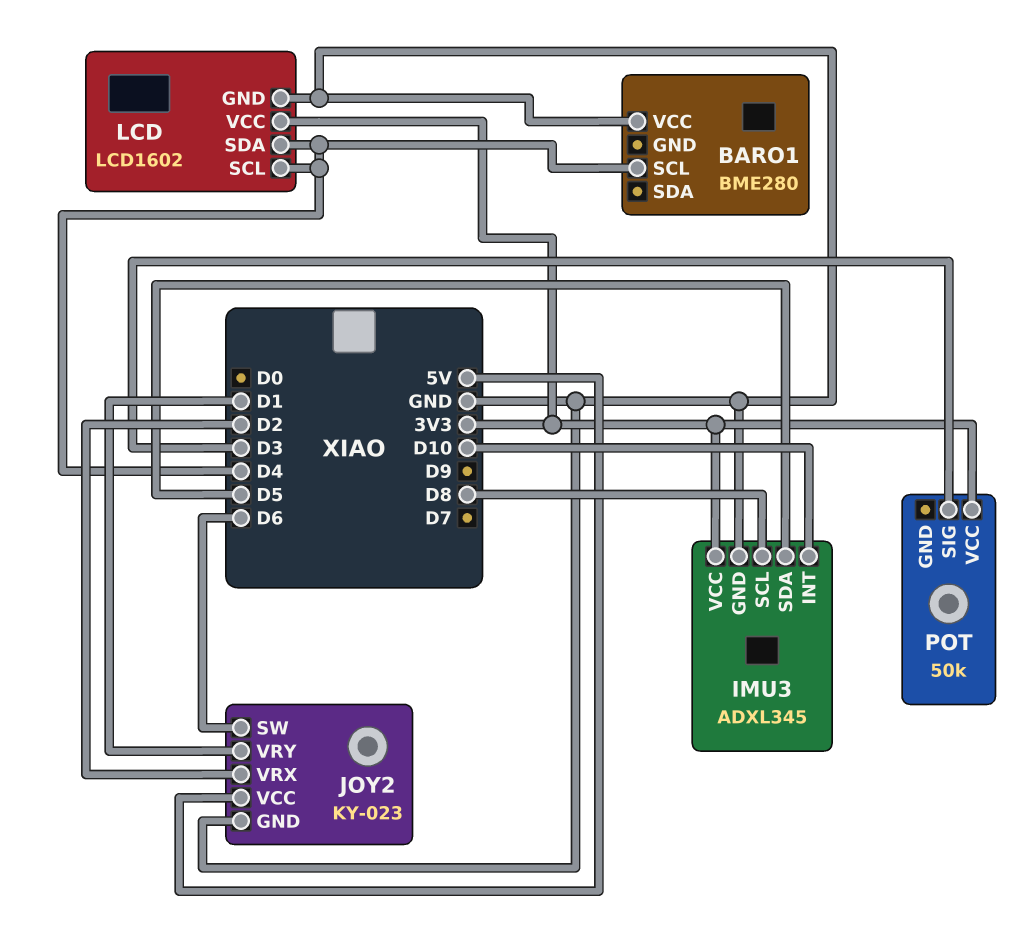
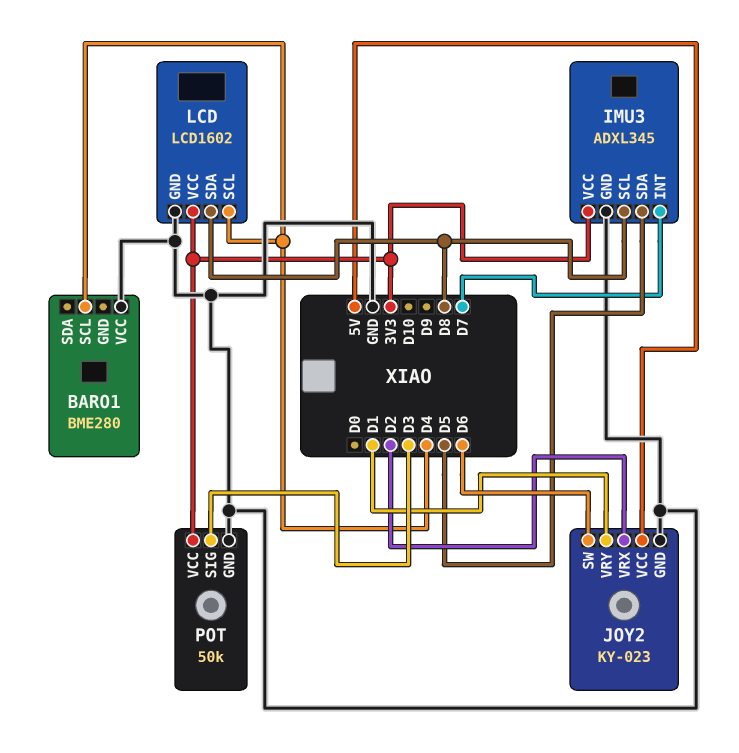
IMU3 pin INT: D10 -> D7
LCD pin SDA: D4 -> D8
POT pin GND: none -> GND

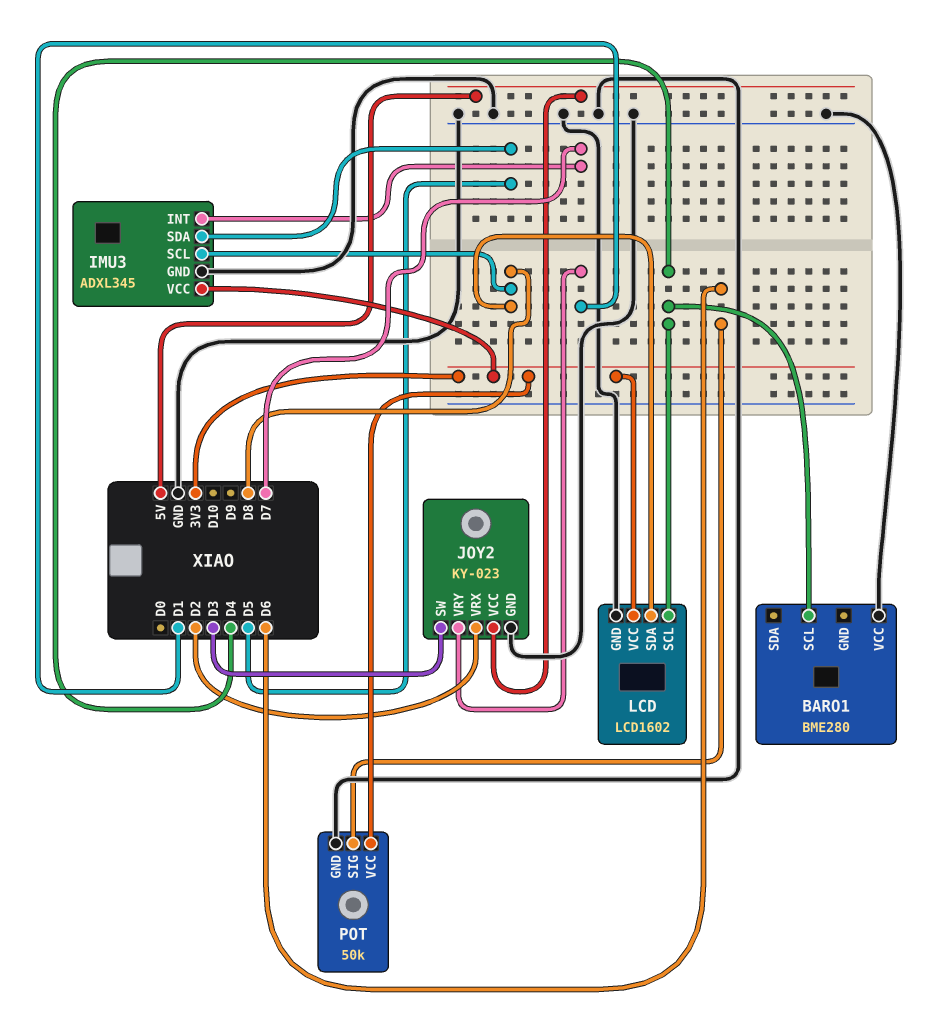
JOY2 pin SW: D6 -> D3
POT pin SIG: D3 -> D6

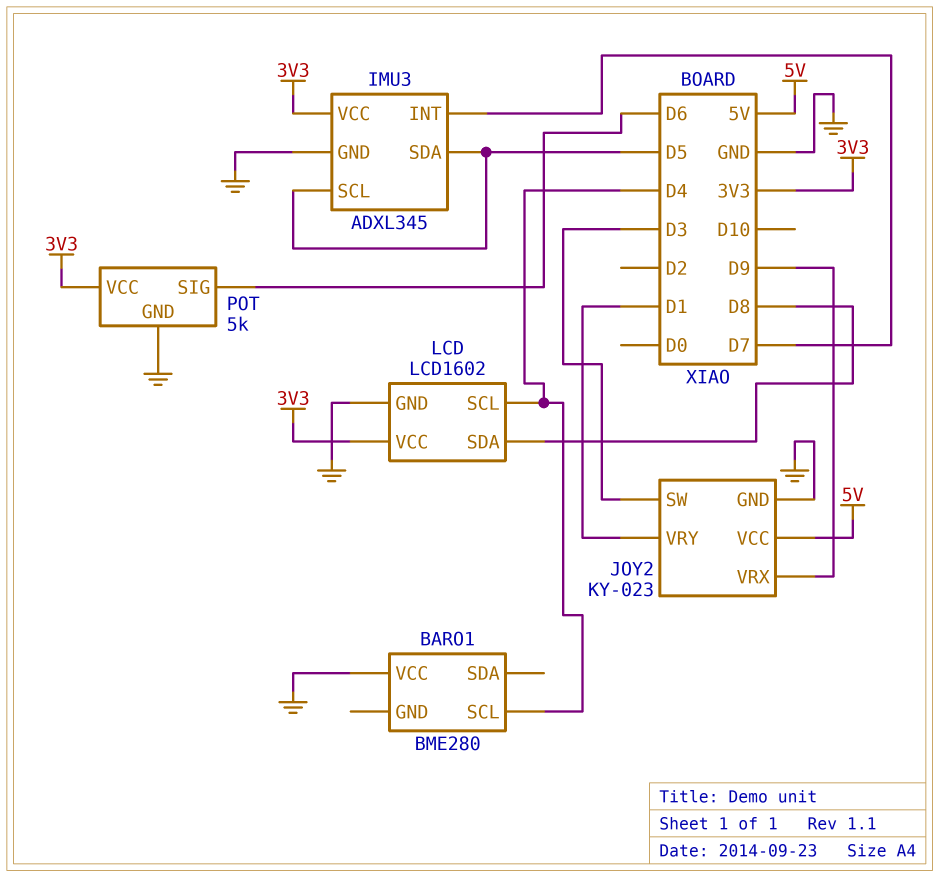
IMU3 pin SCL: D8 -> D5
JOY2 pin VRX: D2 -> D9
POT: 50k -> 5k

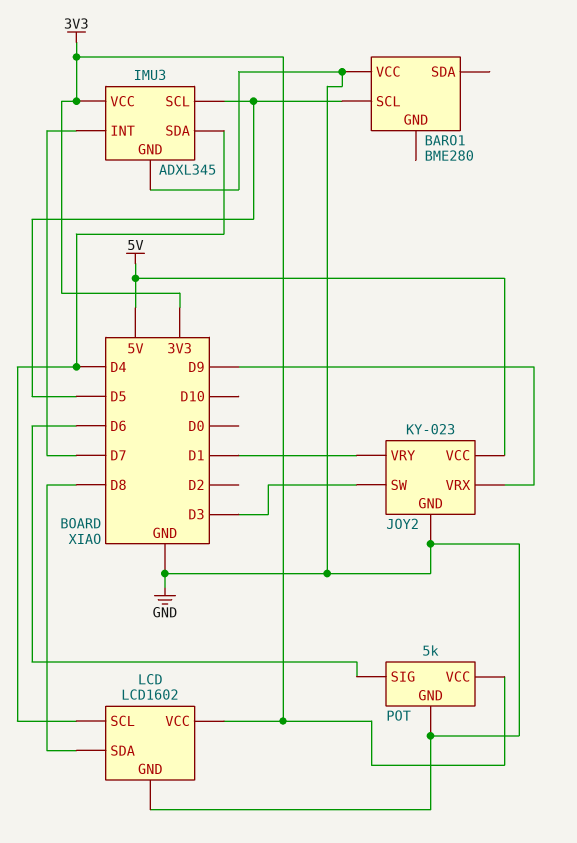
BARO1 pin SCL: D4 -> D5
IMU3 pin SDA: D5 -> D4

